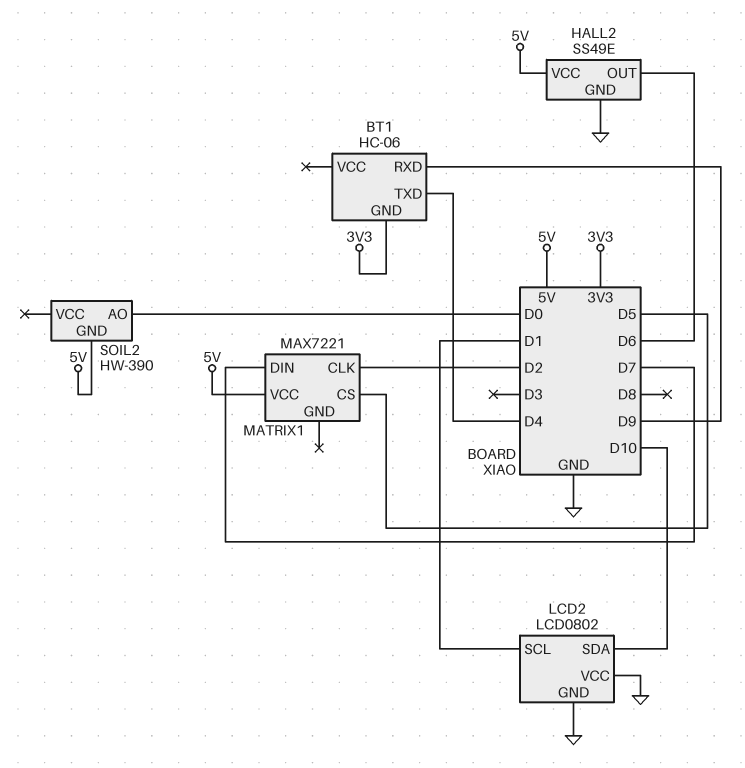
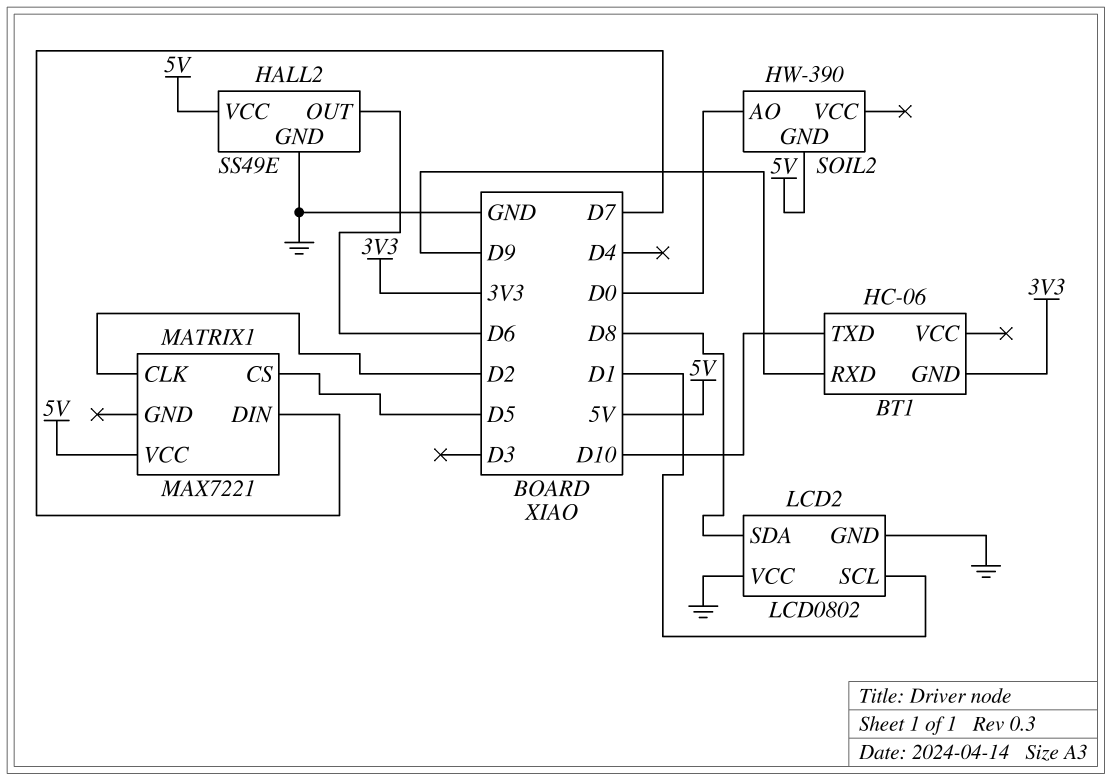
BT1 pin TXD: D4 -> D10
LCD2 pin SDA: D10 -> D8

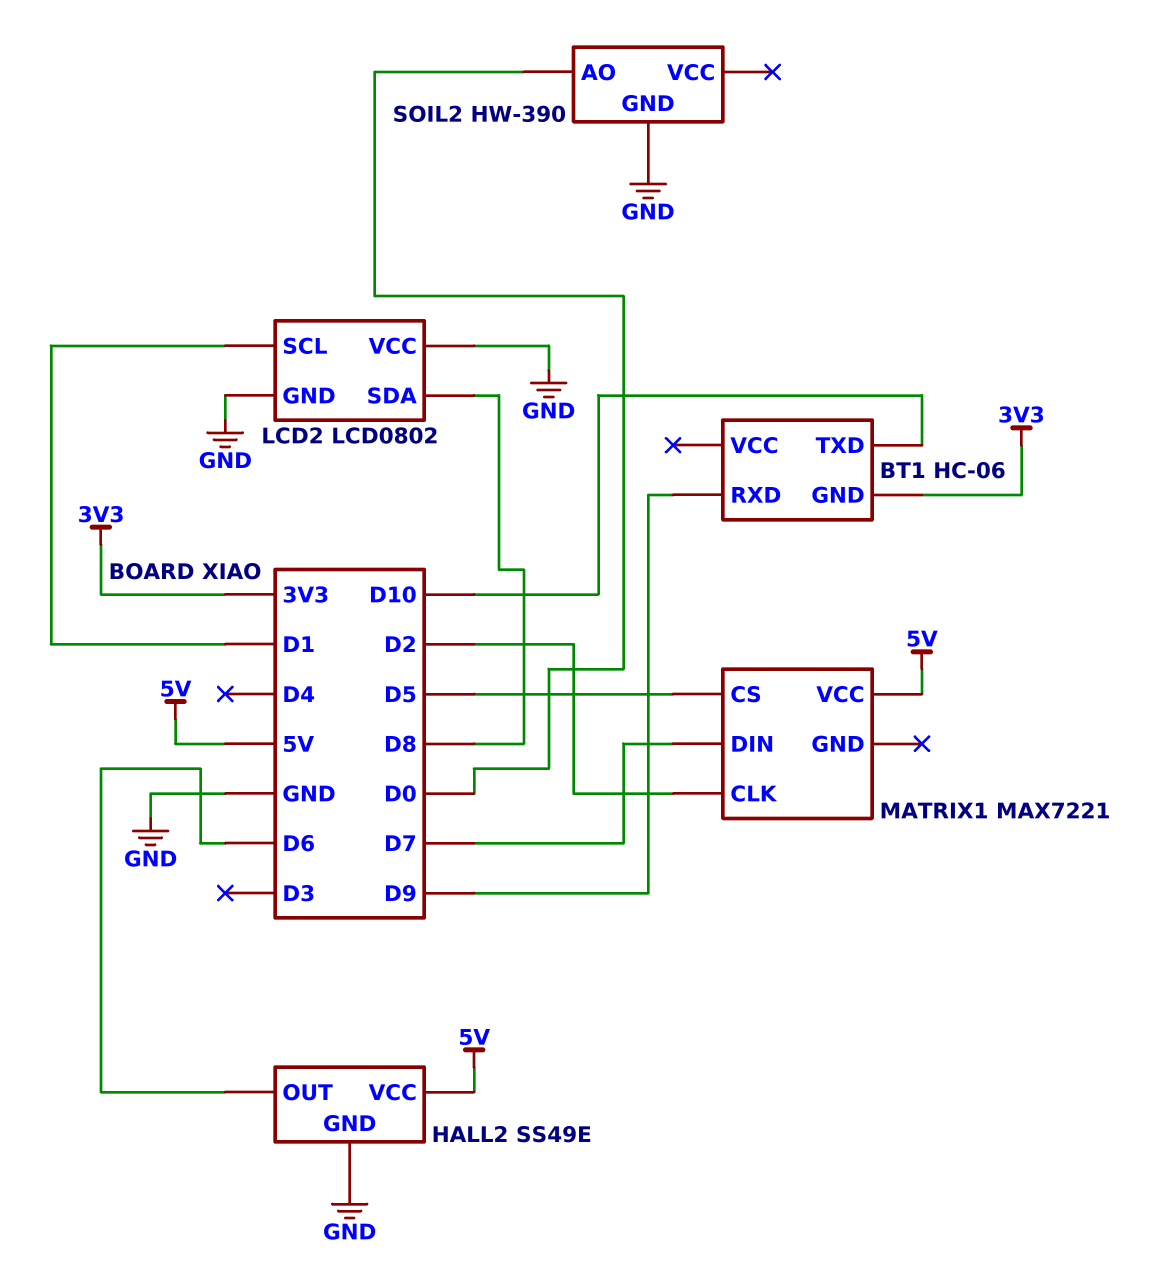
SOIL2 pin GND: 5V -> GND

